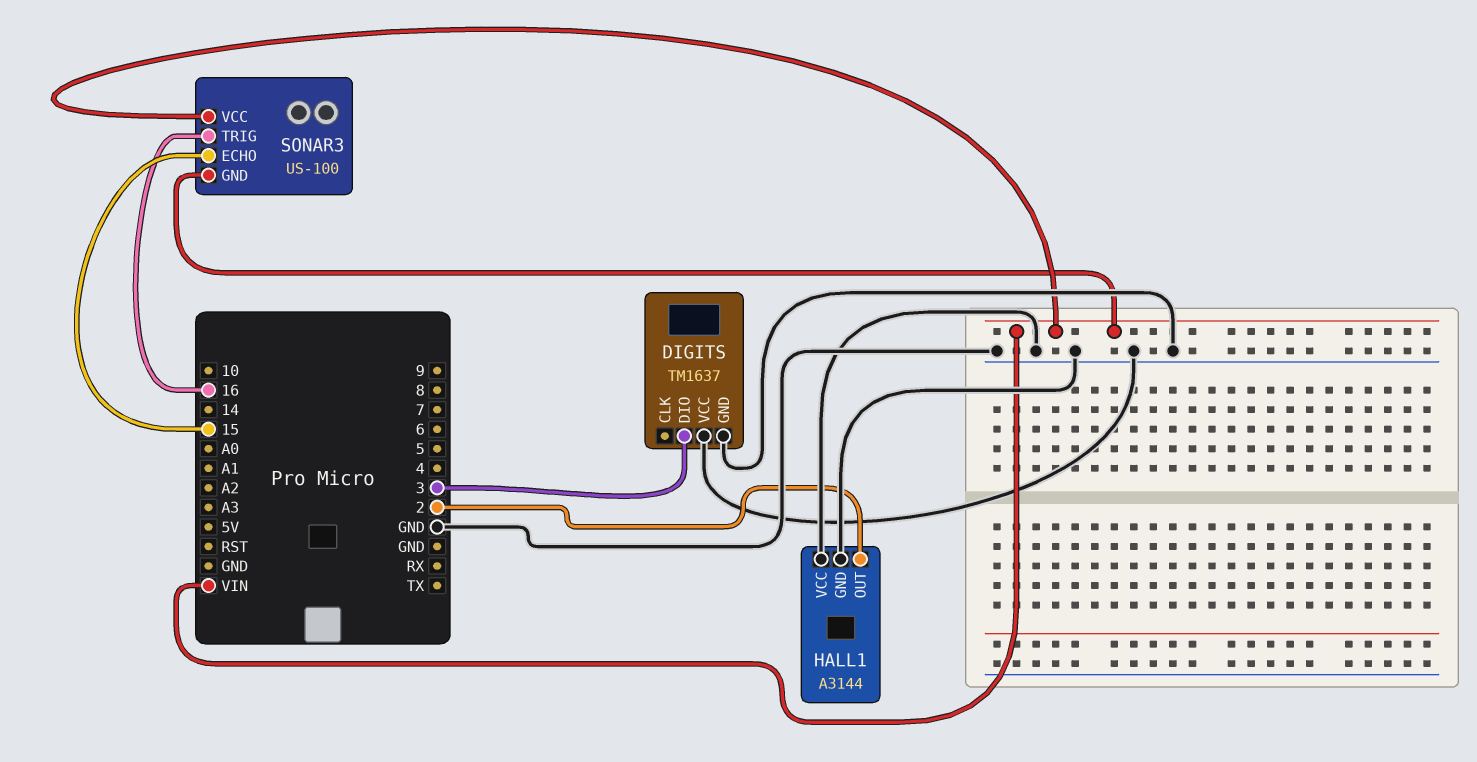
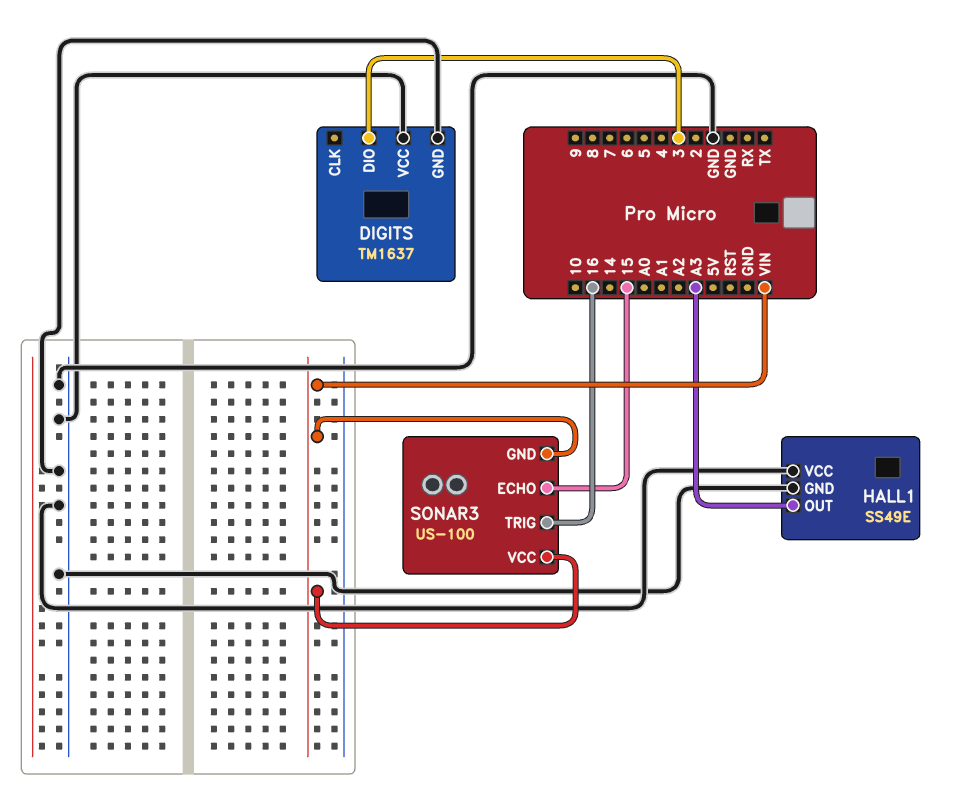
HALL1: A3144 -> SS49E
HALL1 pin OUT: 2 -> A3

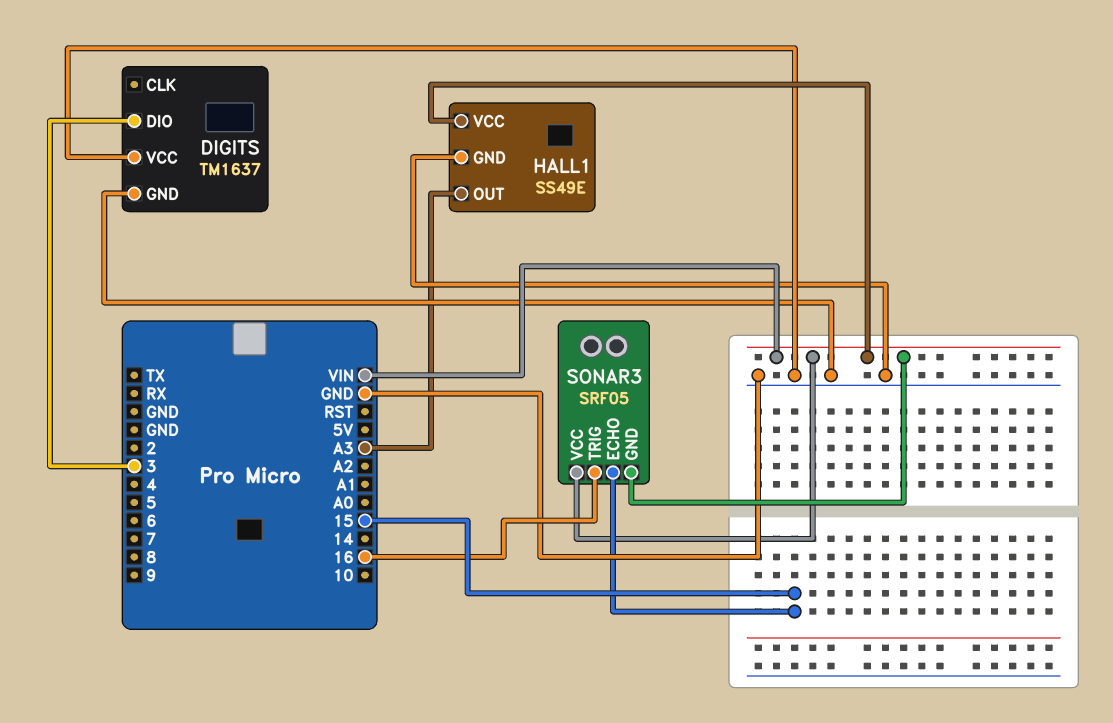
HALL1 pin VCC: GND -> VIN
SONAR3: US-100 -> SRF05

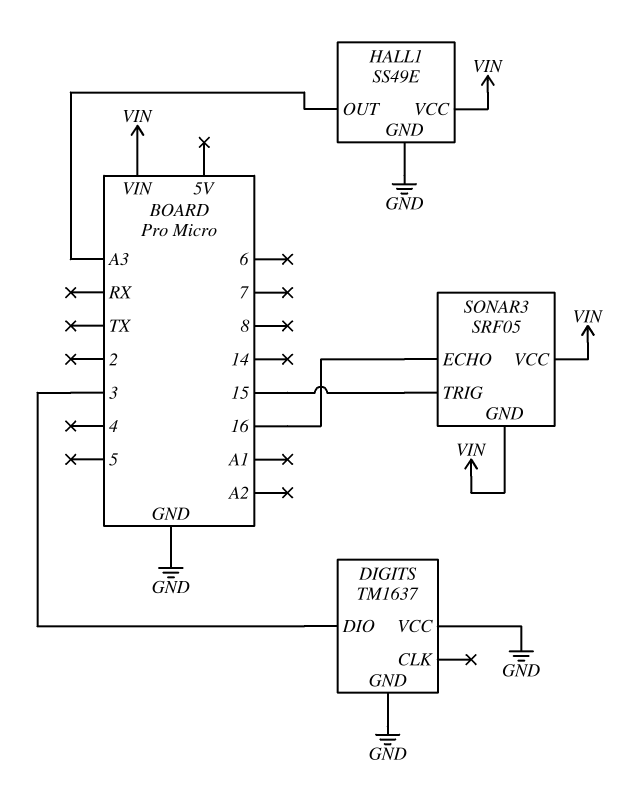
SONAR3 pin ECHO: 15 -> 16
SONAR3 pin TRIG: 16 -> 15

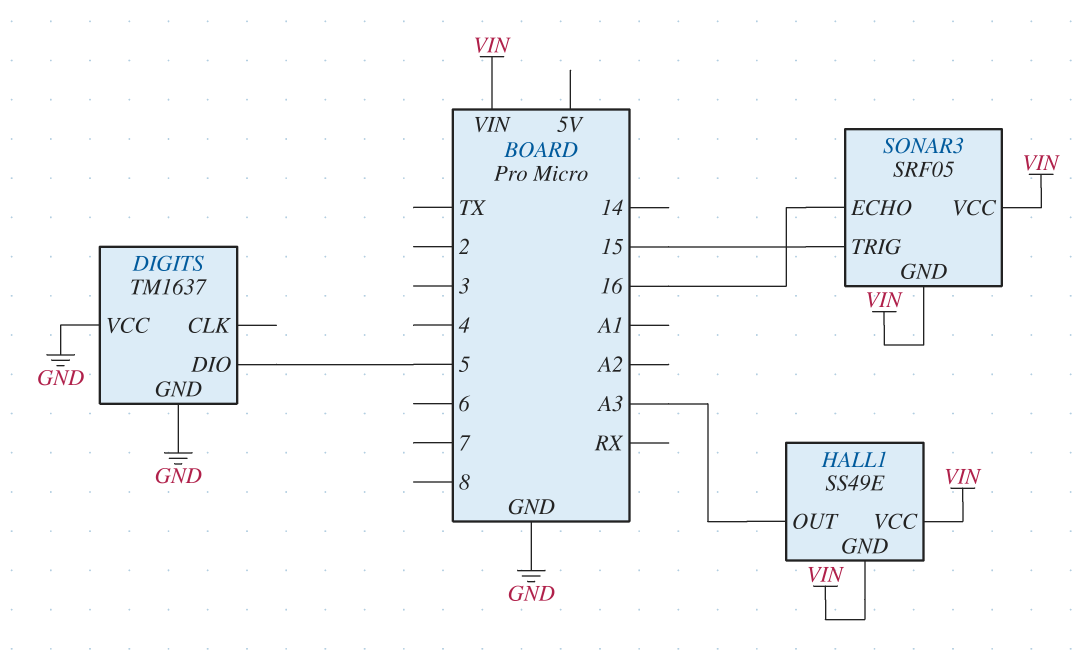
DIGITS pin DIO: 3 -> 5
HALL1 pin GND: GND -> VIN

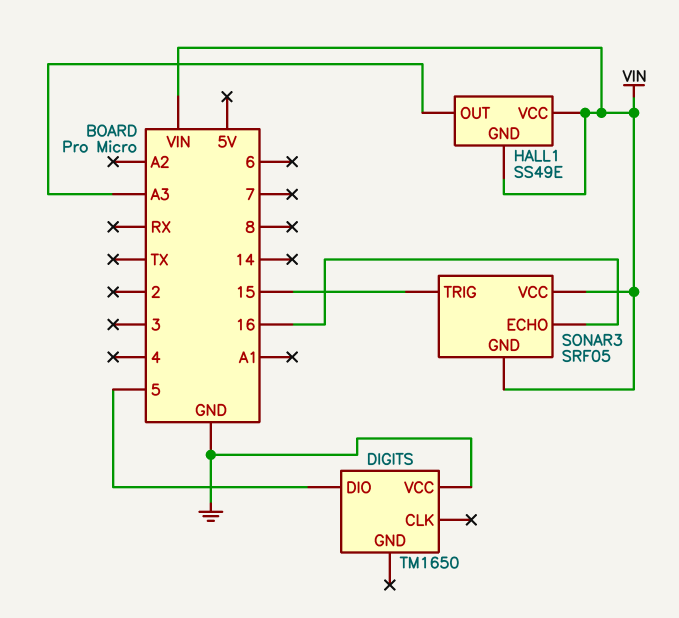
DIGITS: TM1637 -> TM1650
DIGITS pin GND: GND -> none

